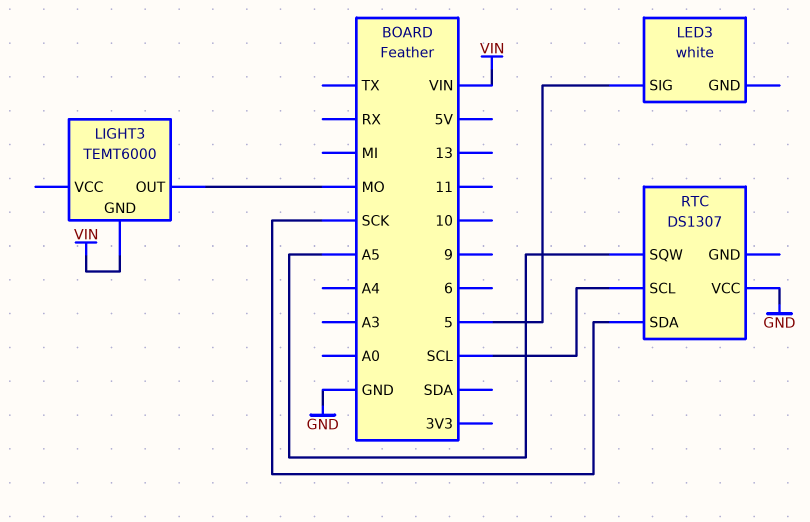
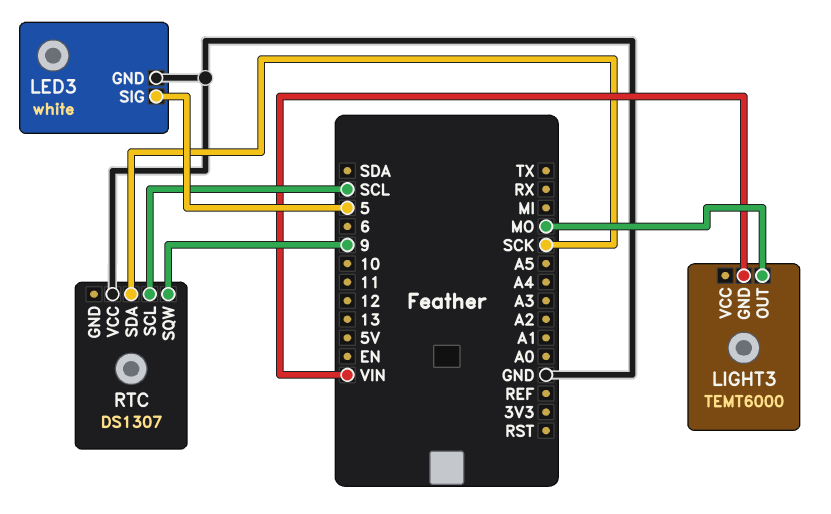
LED3 pin GND: none -> GND
RTC pin SQW: A5 -> 9

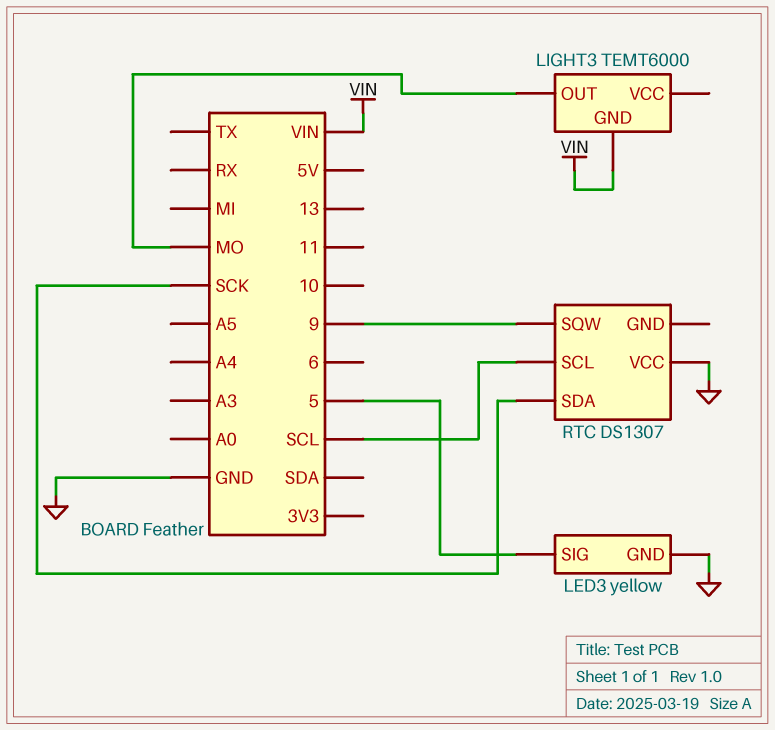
LED3: white -> yellow

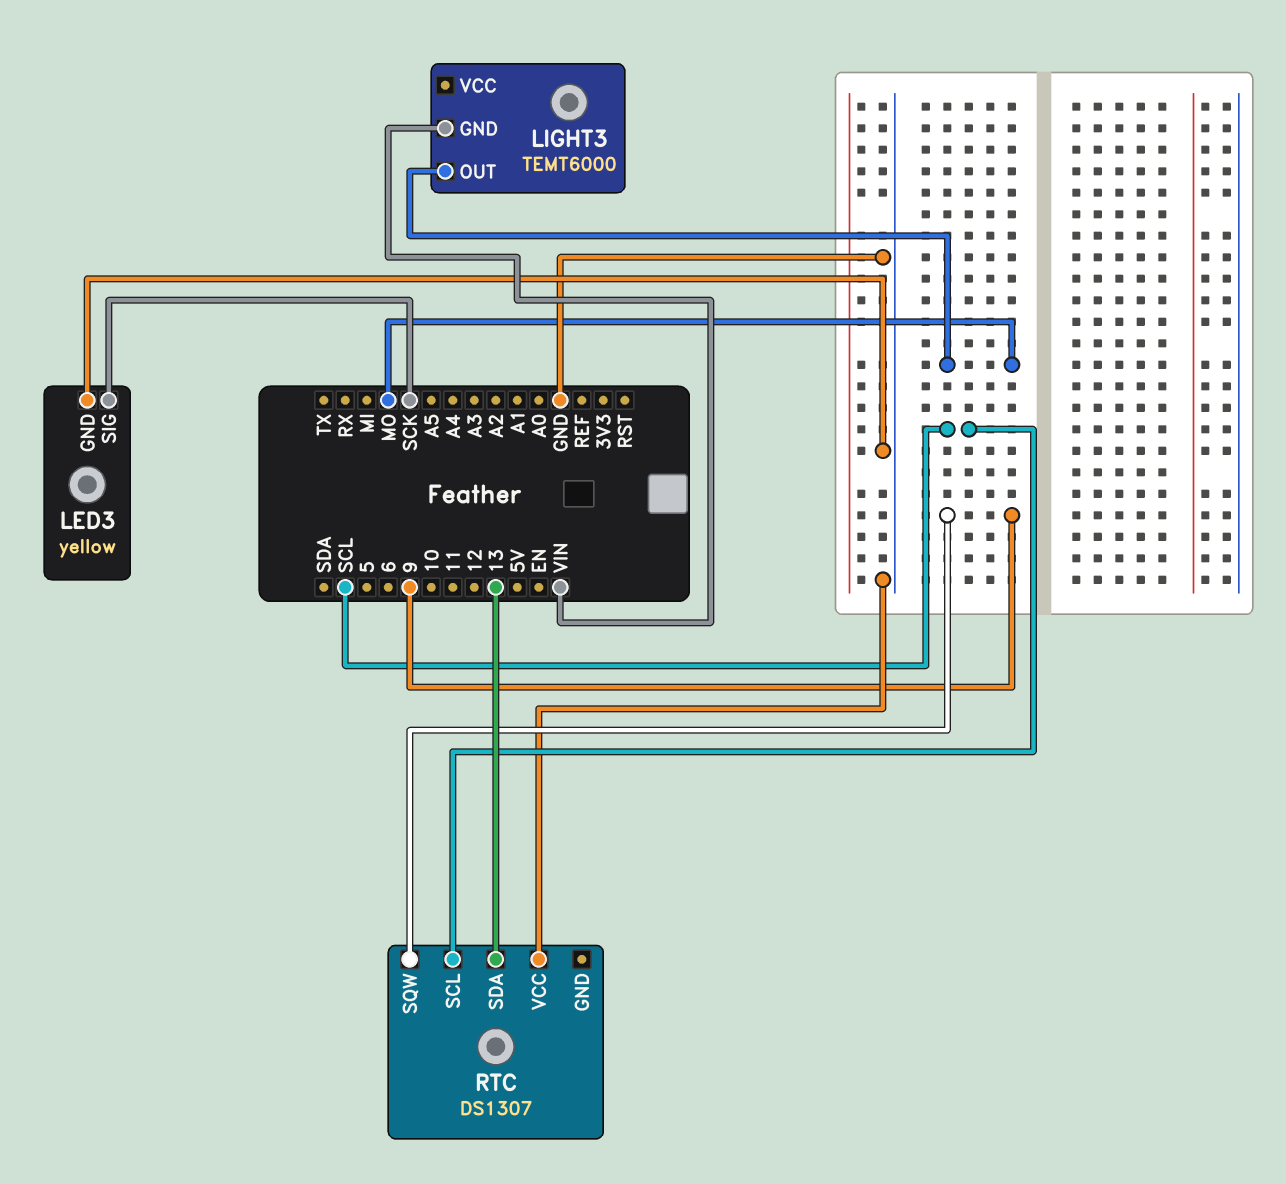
LED3 pin SIG: 5 -> SCK
RTC pin SDA: SCK -> 13

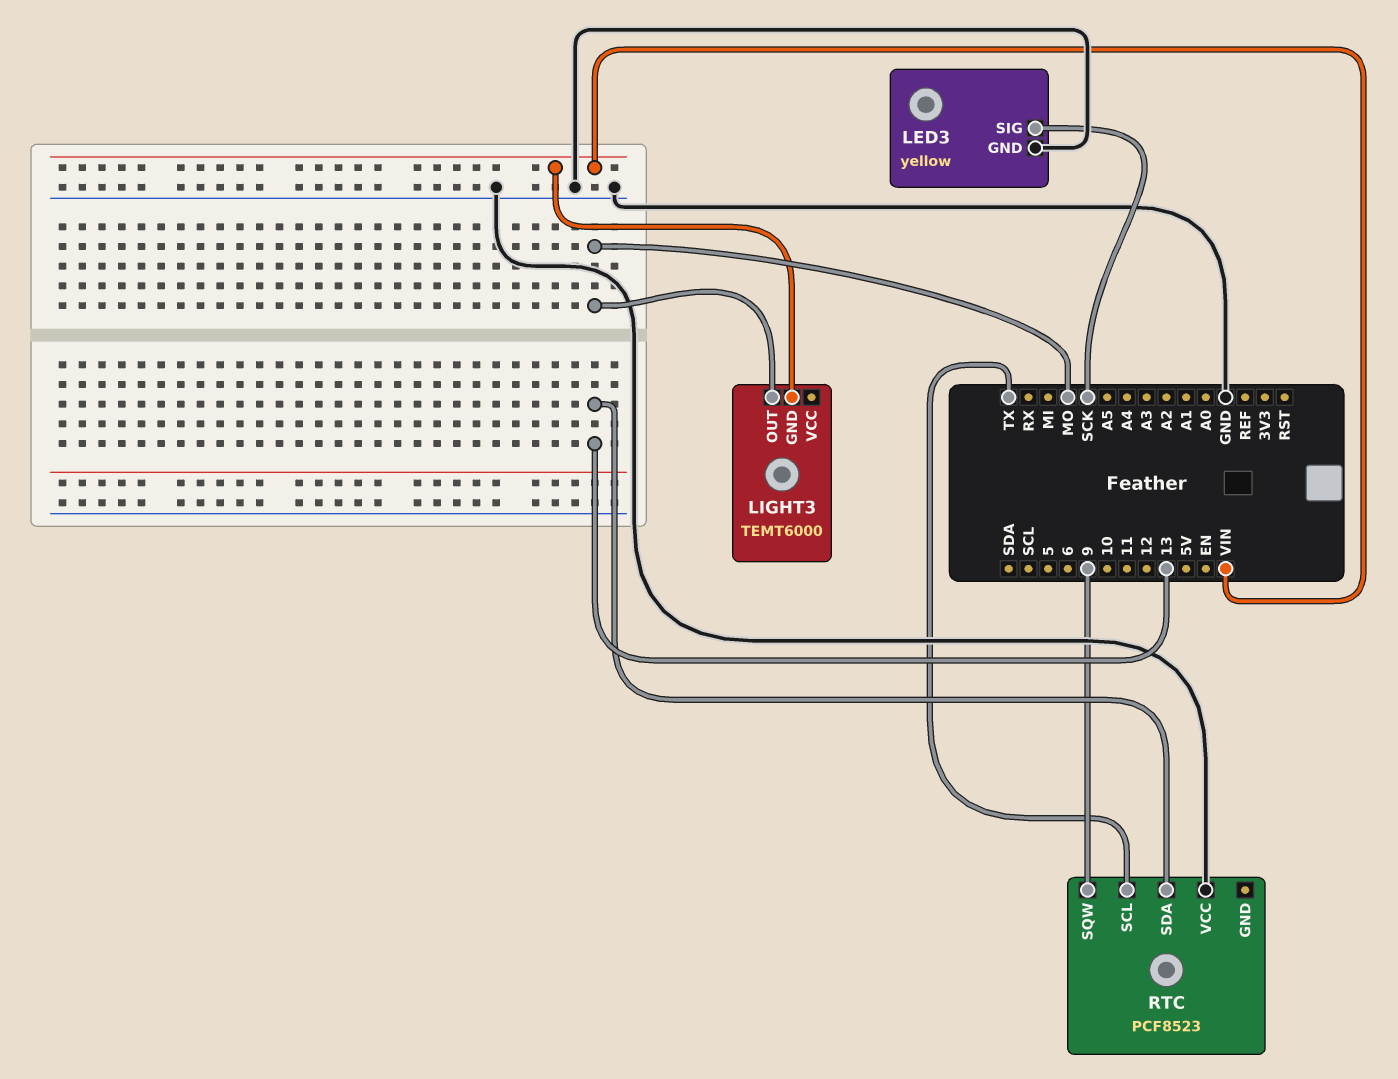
RTC: DS1307 -> PCF8523
RTC pin SCL: SCL -> TX

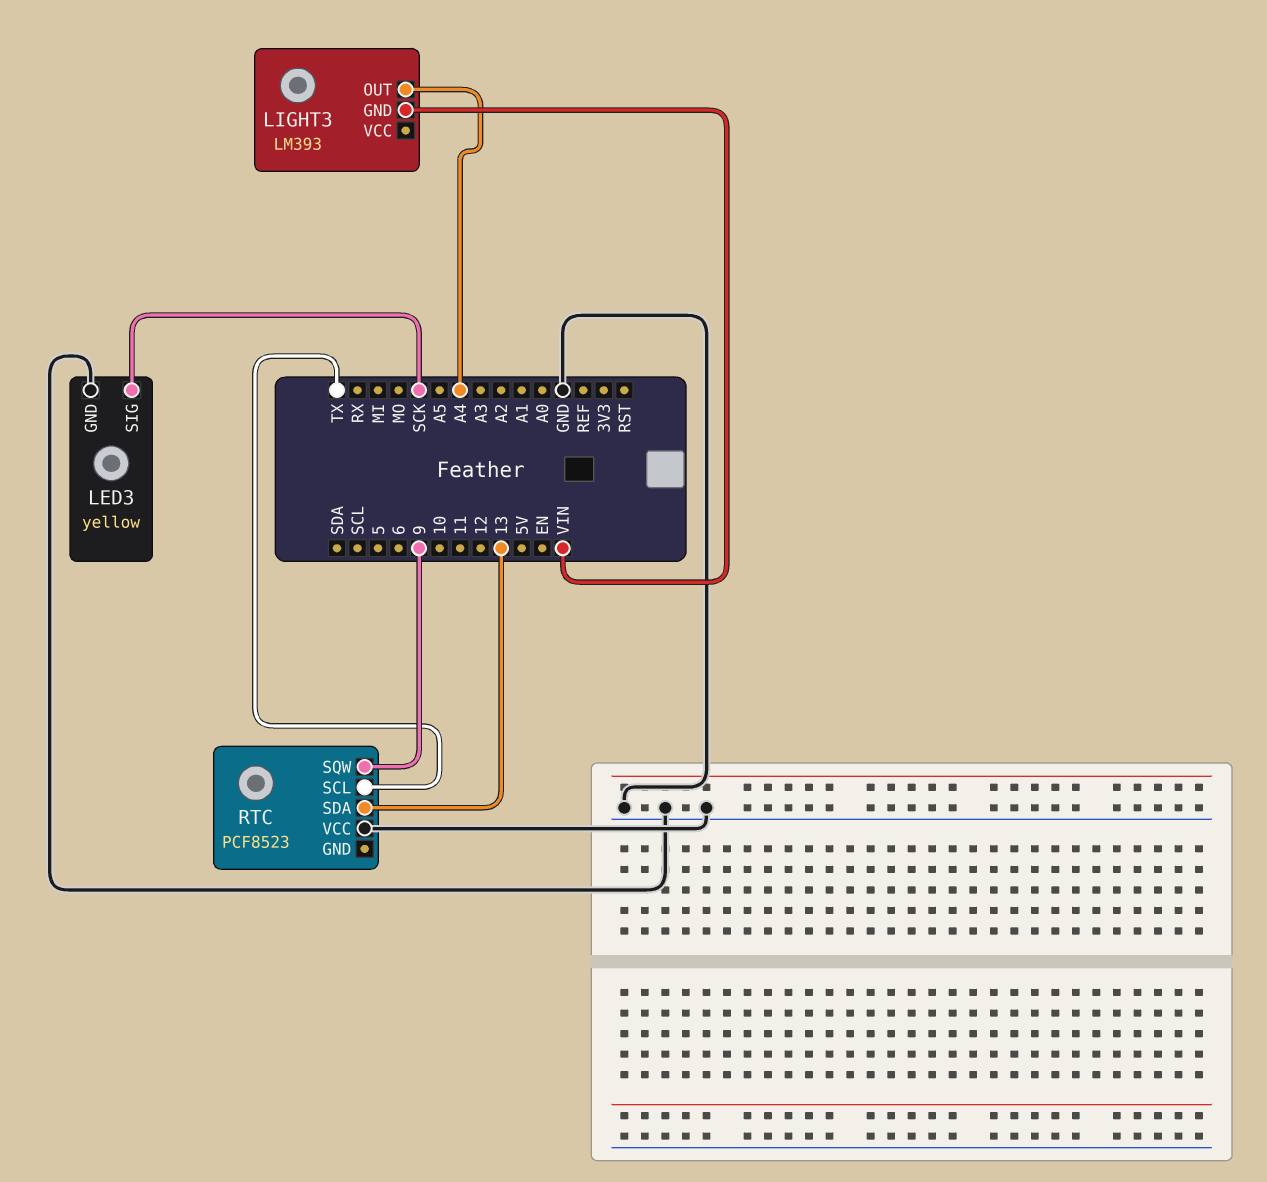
LIGHT3: TEMT6000 -> LM393
LIGHT3 pin OUT: MO -> A4

